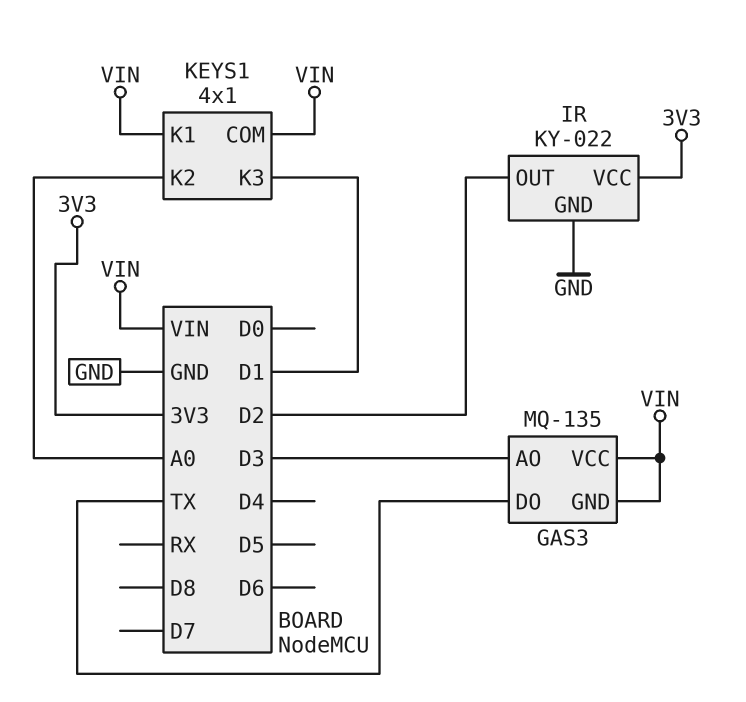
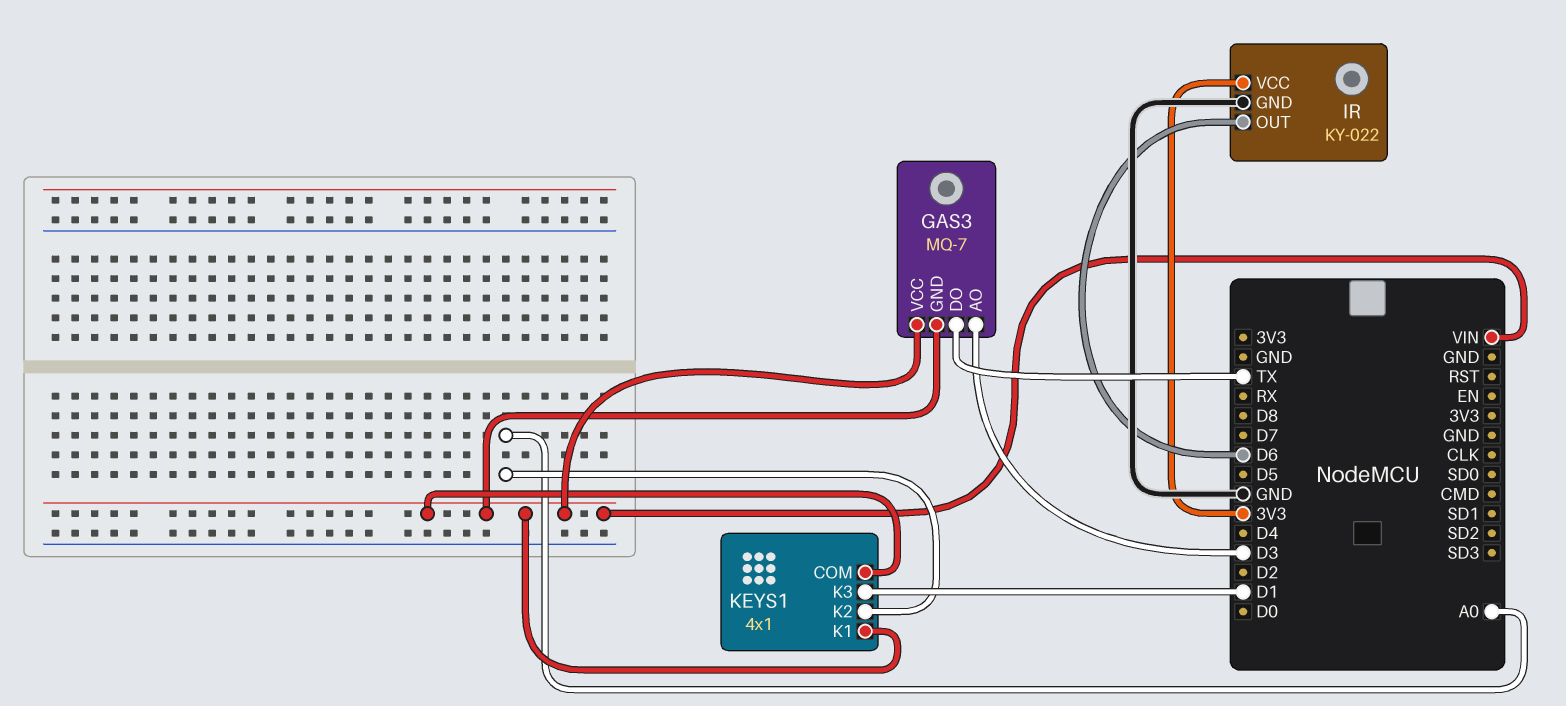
GAS3: MQ-135 -> MQ-7
IR pin OUT: D2 -> D6

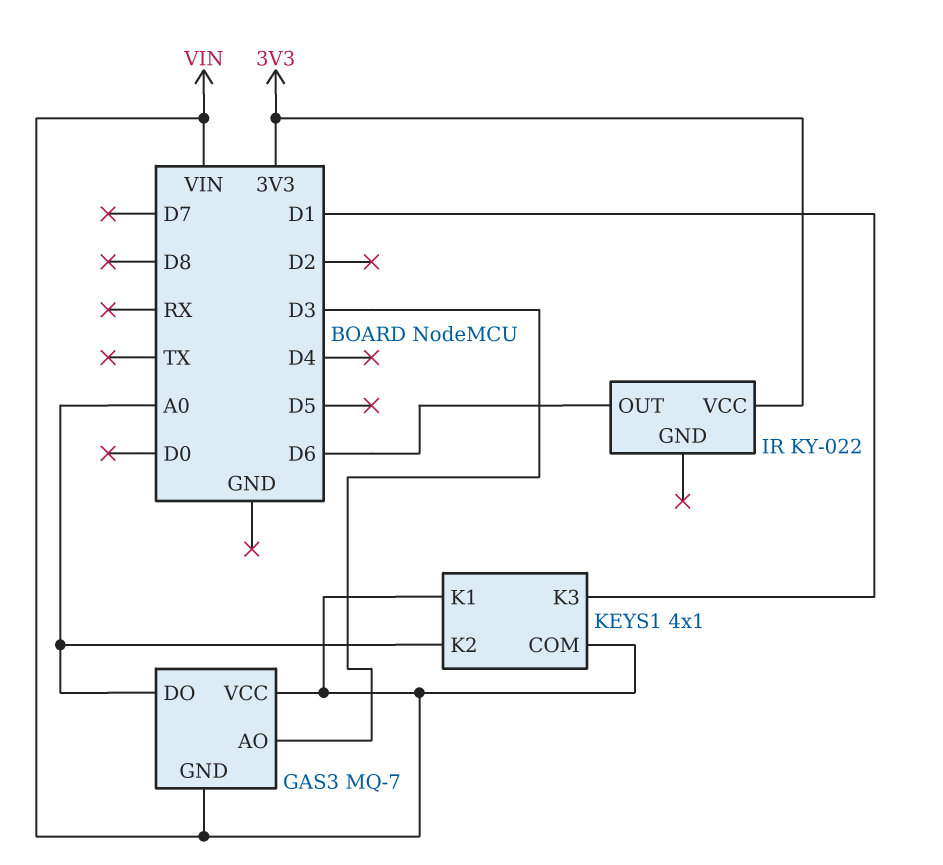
GAS3 pin DO: TX -> A0
IR pin GND: GND -> none

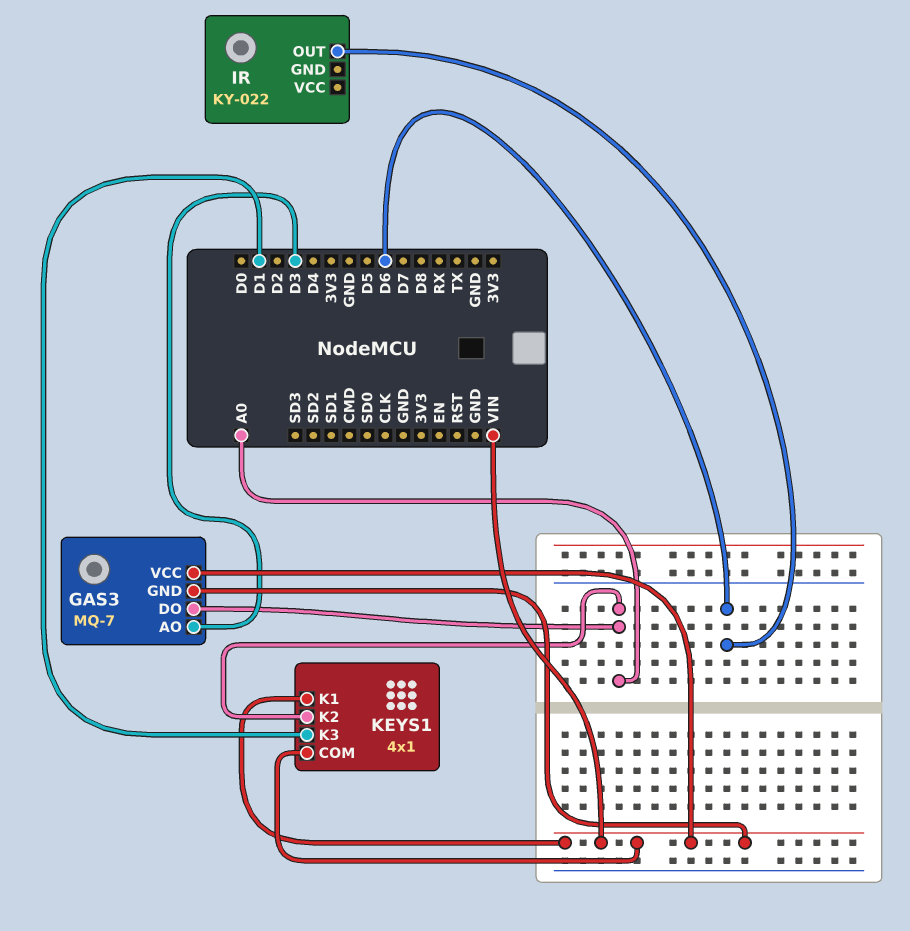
IR pin VCC: 3V3 -> none

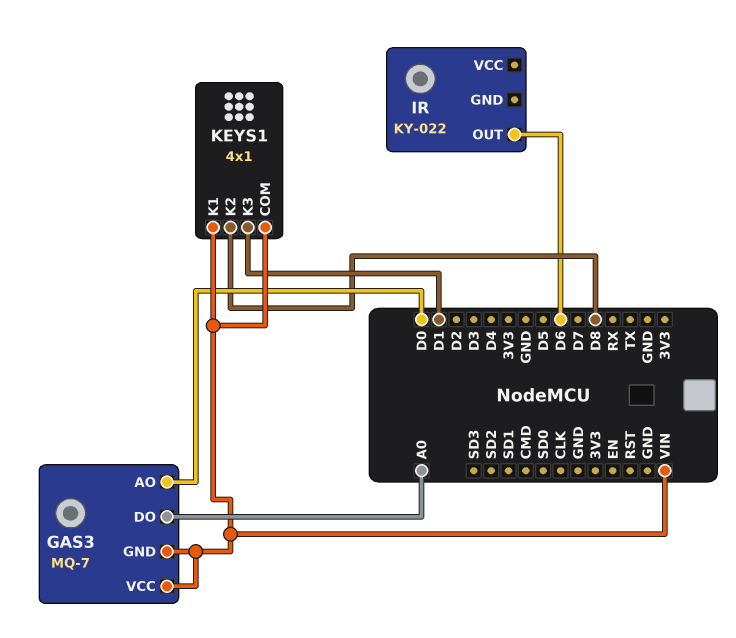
GAS3 pin AO: D3 -> D0
KEYS1 pin K2: A0 -> D8

